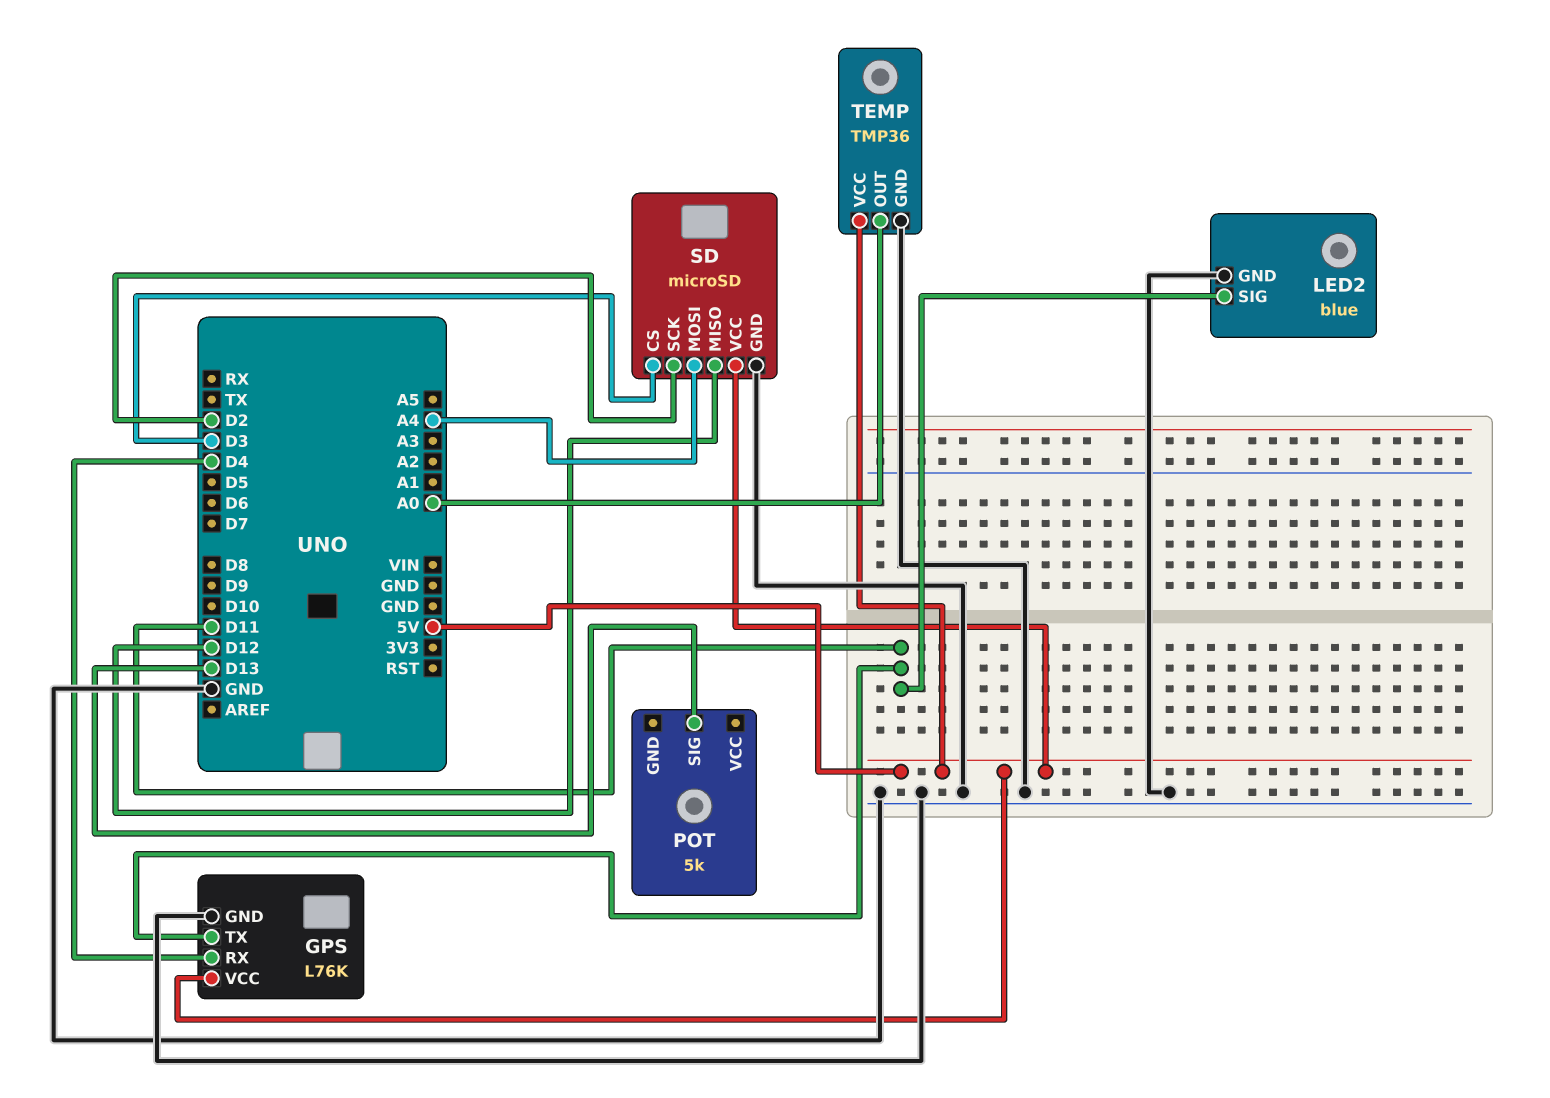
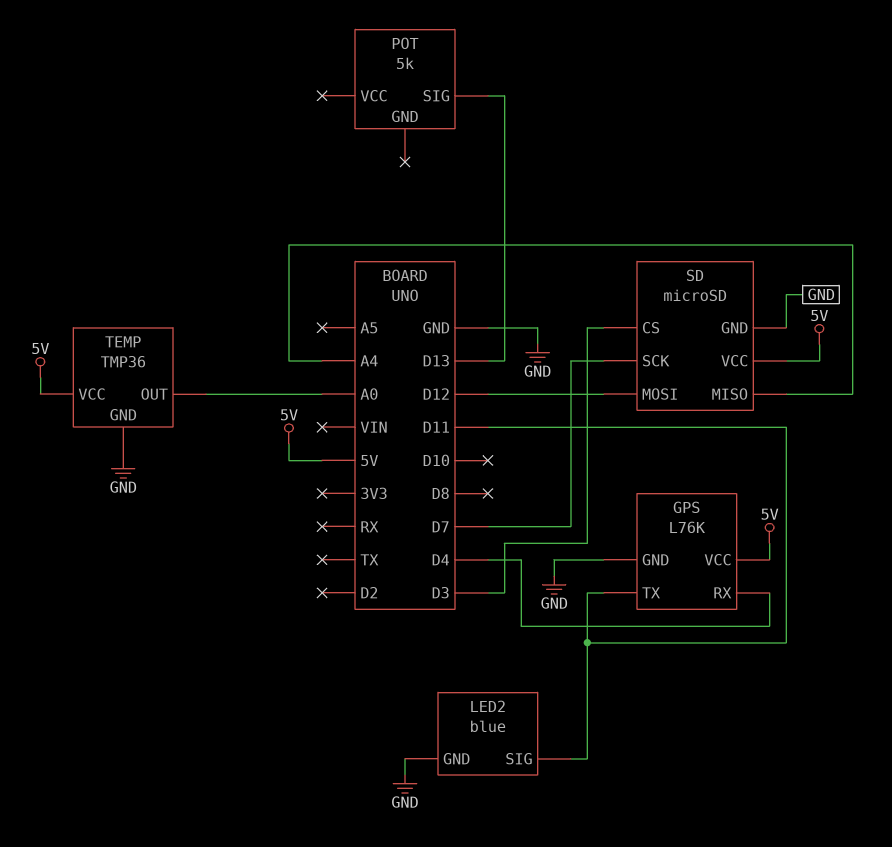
SD pin MISO: D12 -> A4
SD pin MOSI: A4 -> D12
SD pin SCK: D2 -> D7

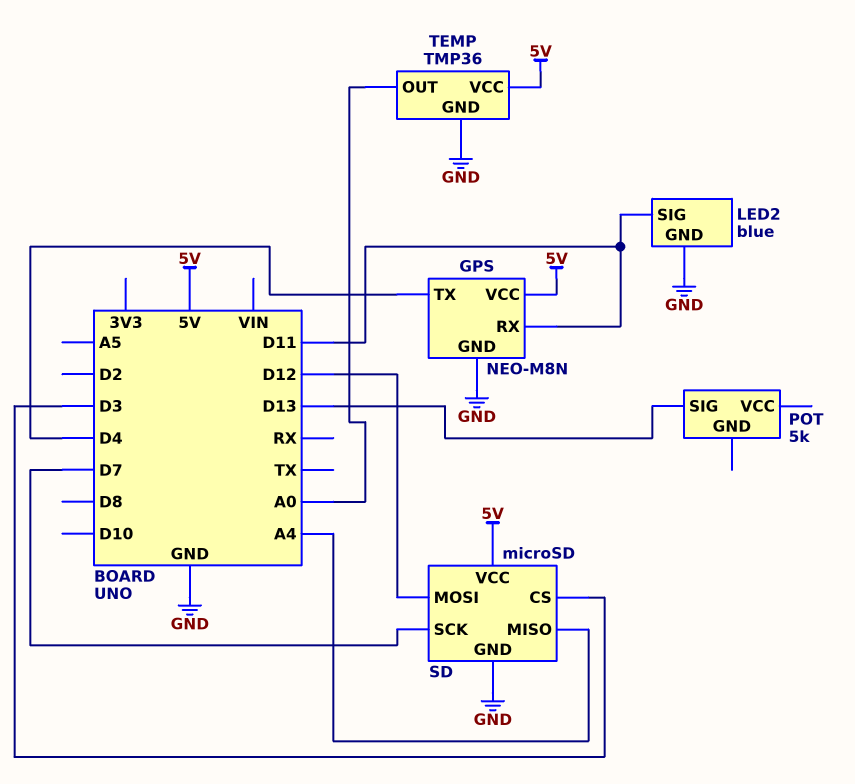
GPS: L76K -> NEO-M8N
GPS pin RX: D4 -> D11
GPS pin TX: D11 -> D4

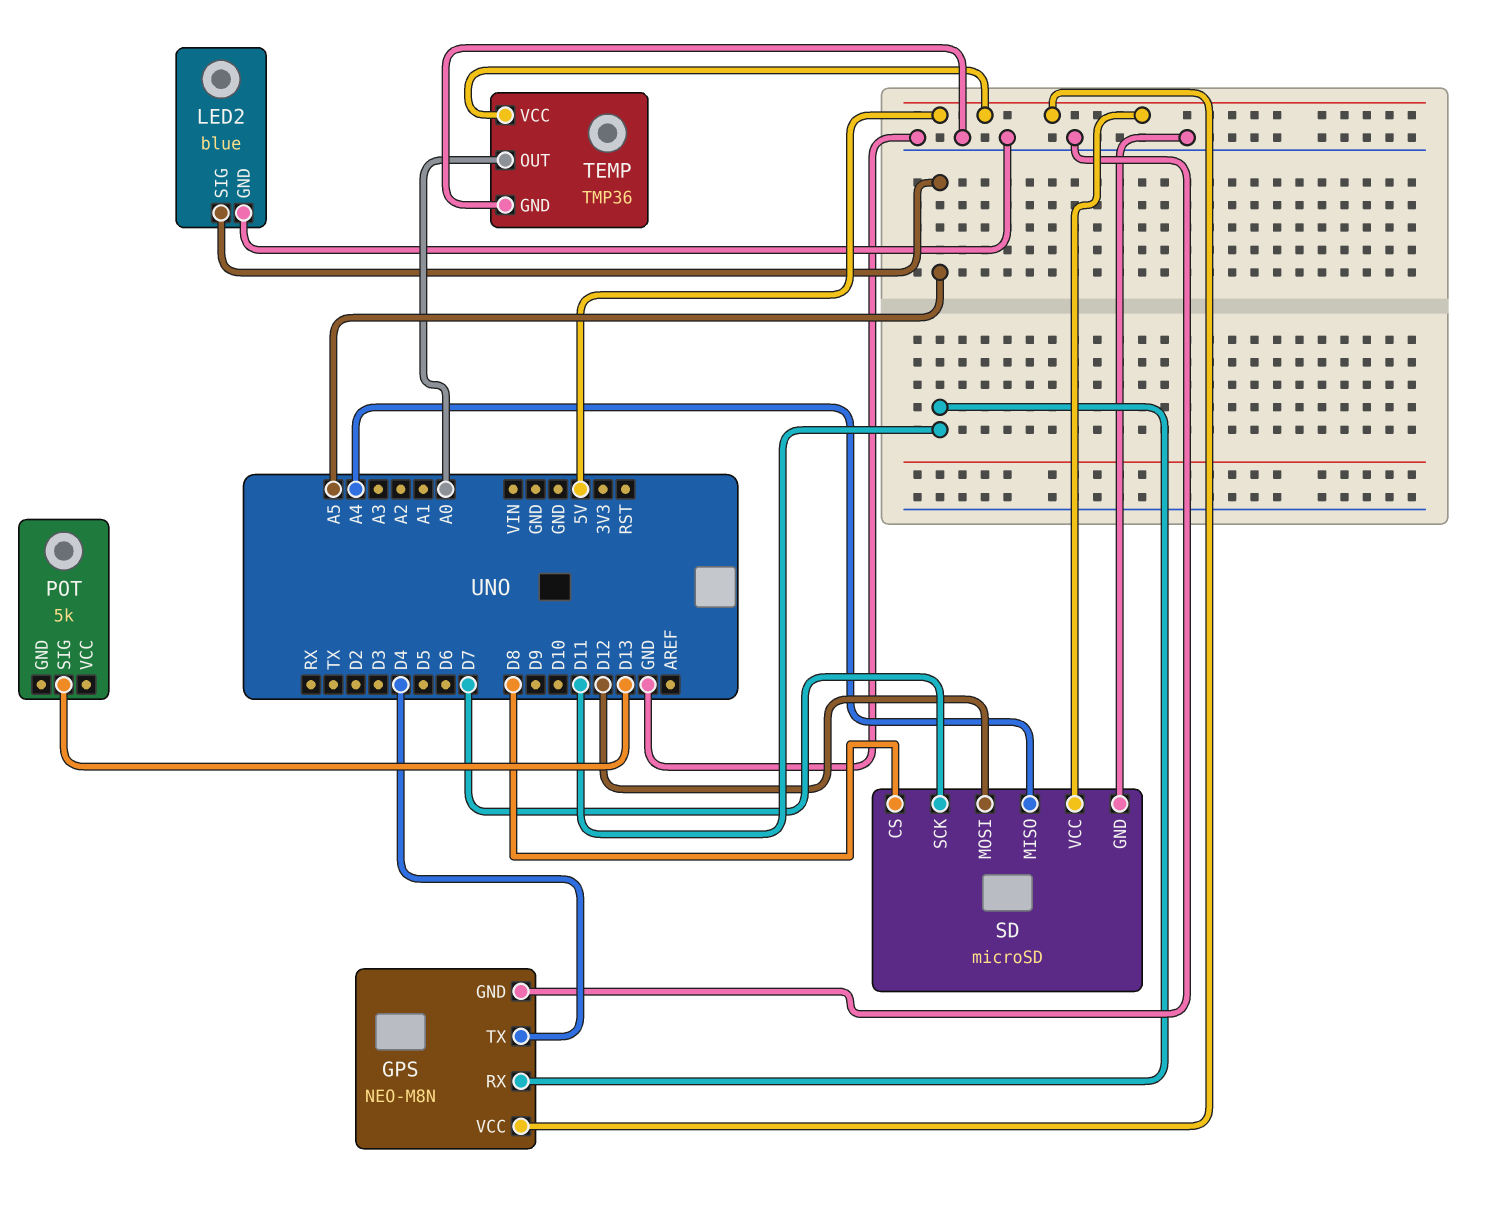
LED2 pin SIG: D11 -> A5
SD pin CS: D3 -> D8

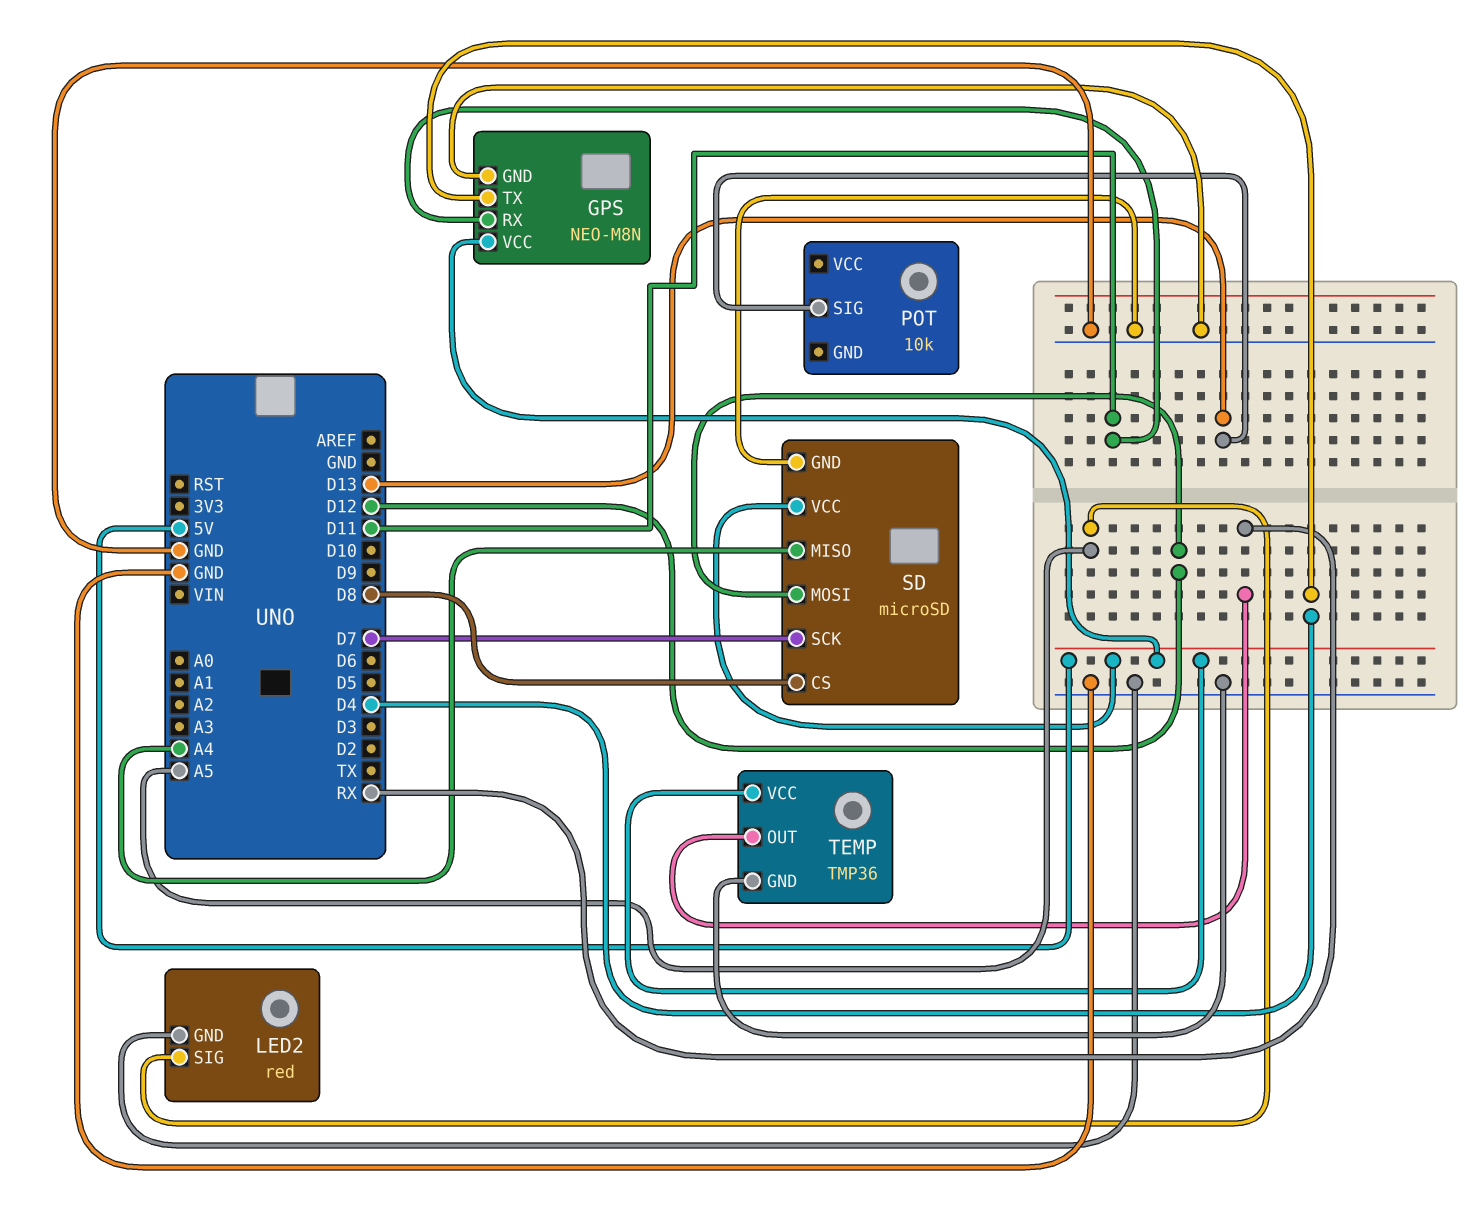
LED2: blue -> red
POT: 5k -> 10k
TEMP pin OUT: A0 -> RX

